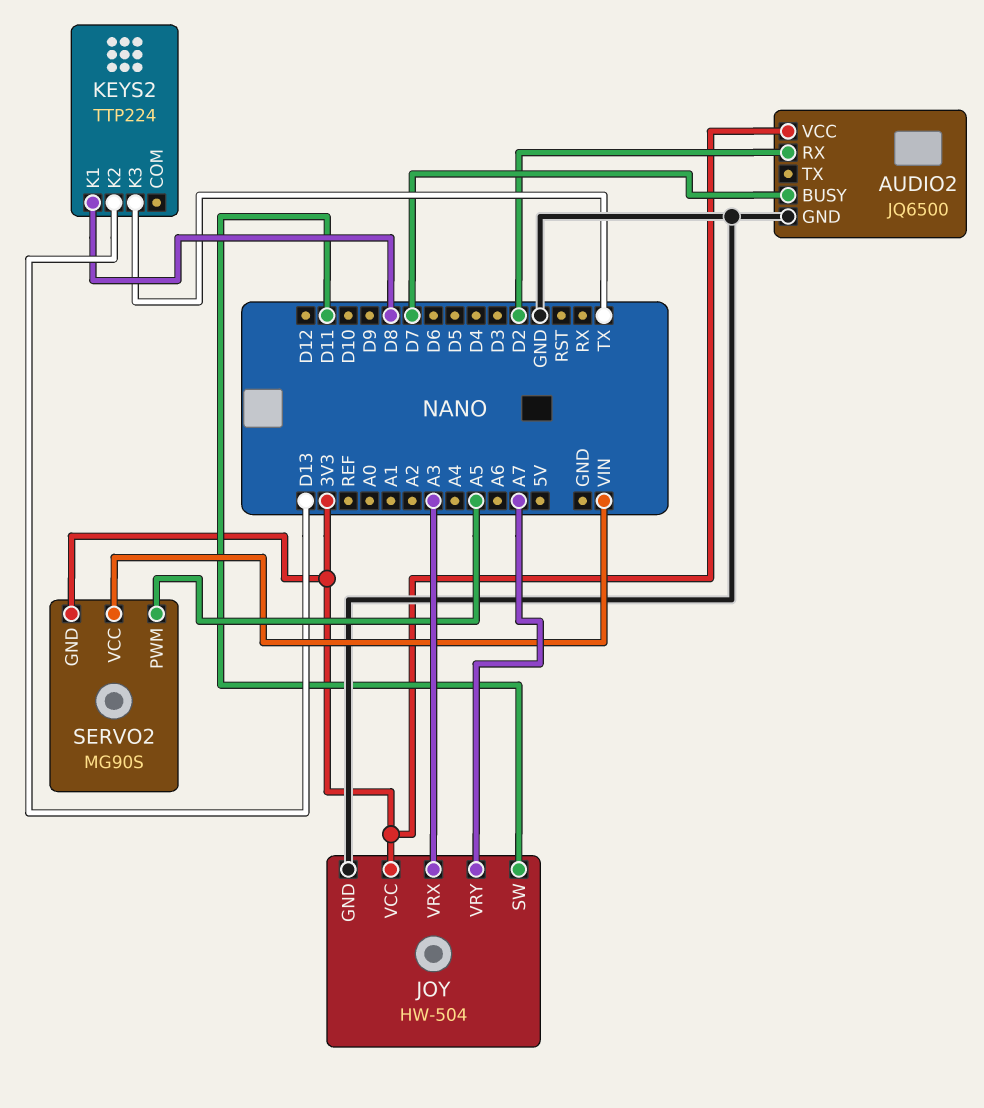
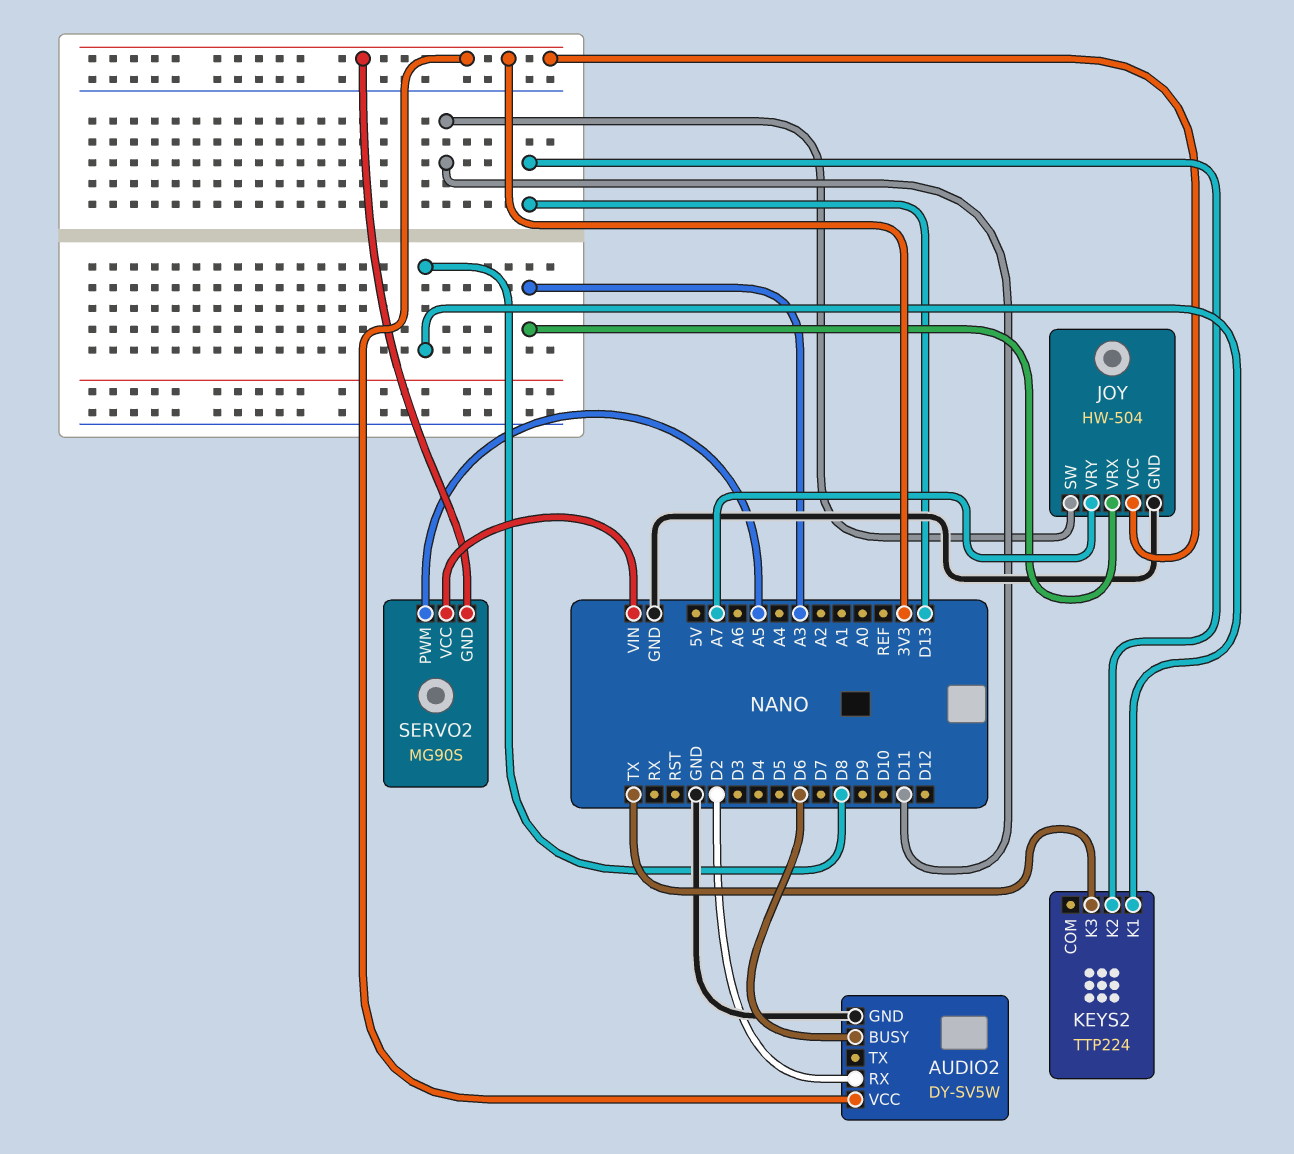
AUDIO2: JQ6500 -> DY-SV5W
AUDIO2 pin BUSY: D7 -> D6

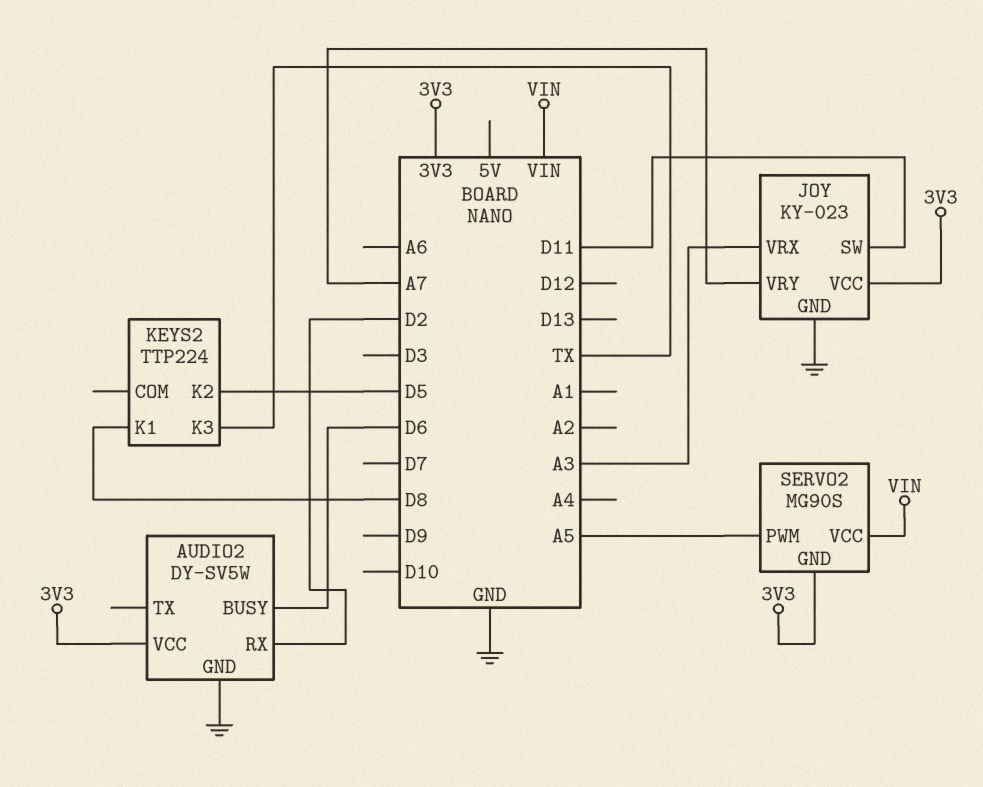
JOY: HW-504 -> KY-023
KEYS2 pin K2: D13 -> D5

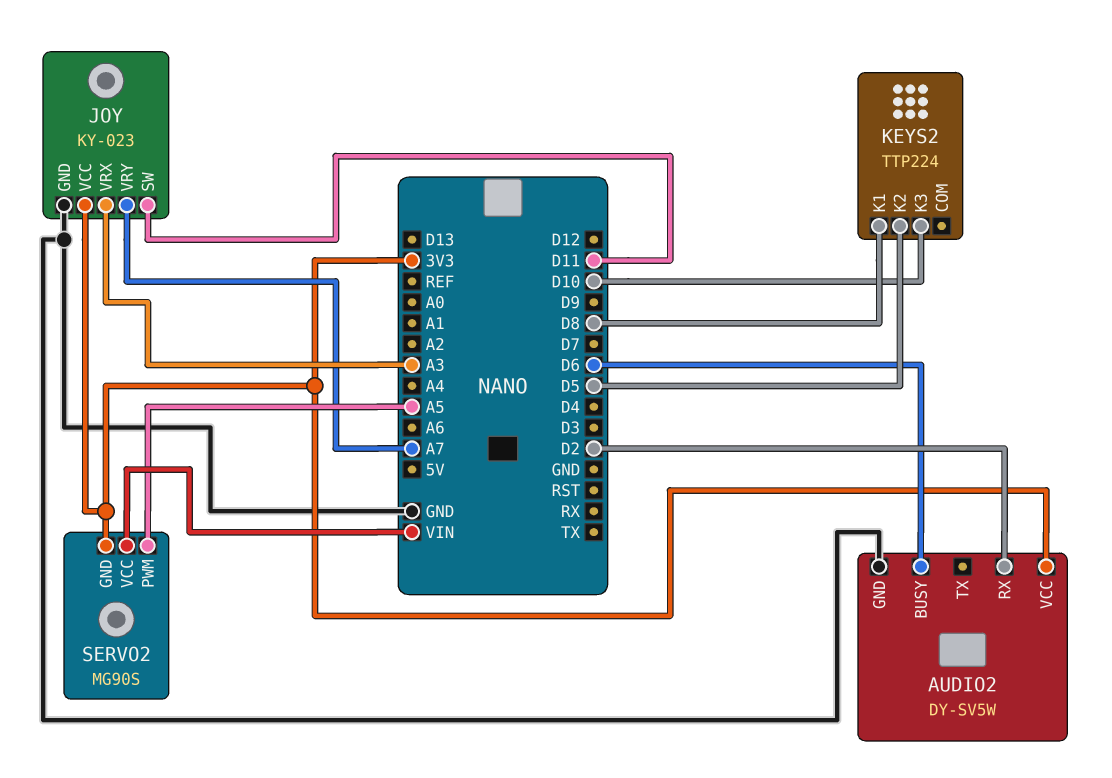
KEYS2 pin K3: TX -> D10

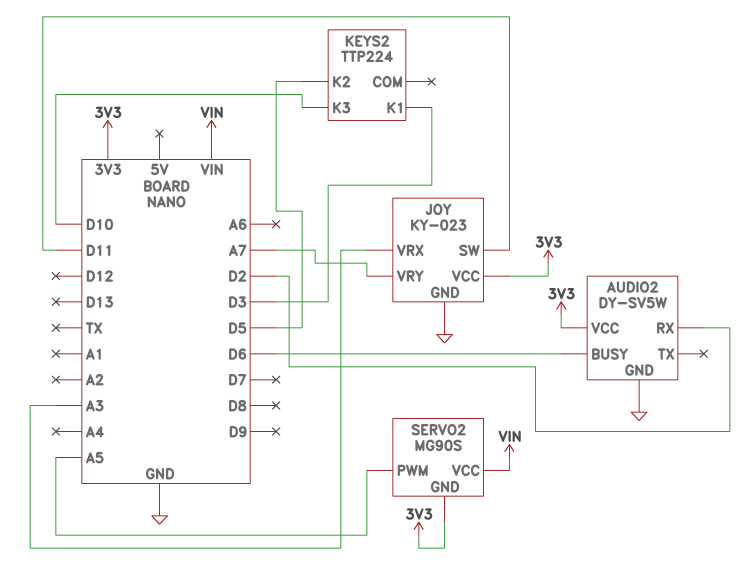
KEYS2 pin K1: D8 -> D3

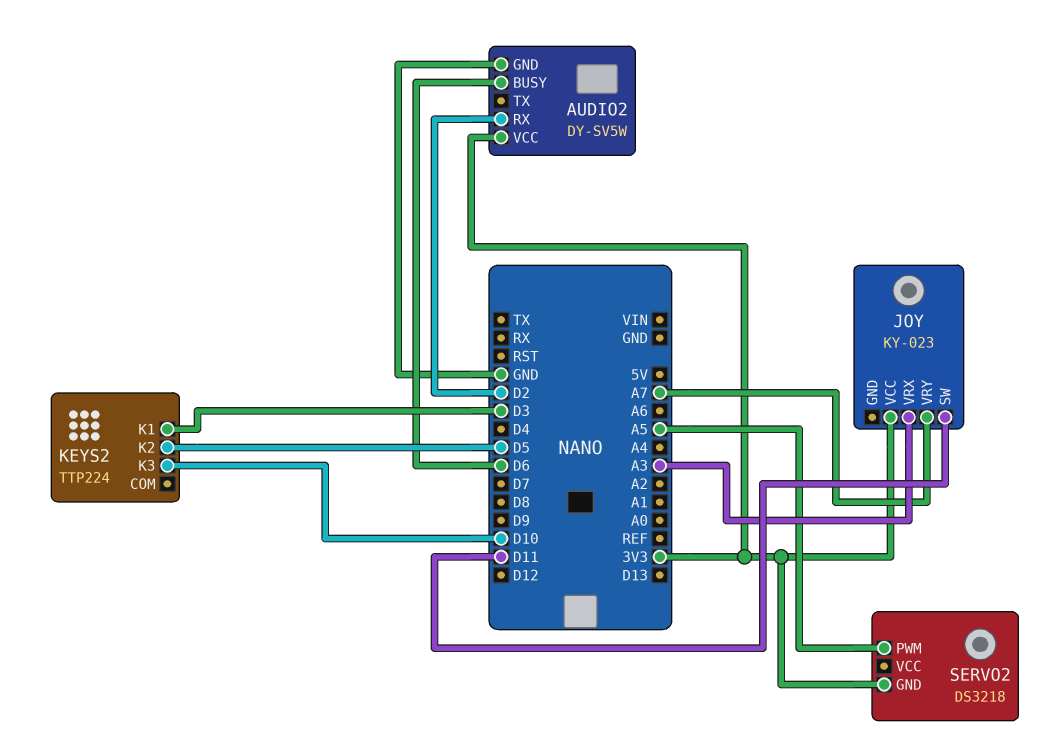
JOY pin GND: GND -> none
SERVO2: MG90S -> DS3218
SERVO2 pin VCC: VIN -> none

